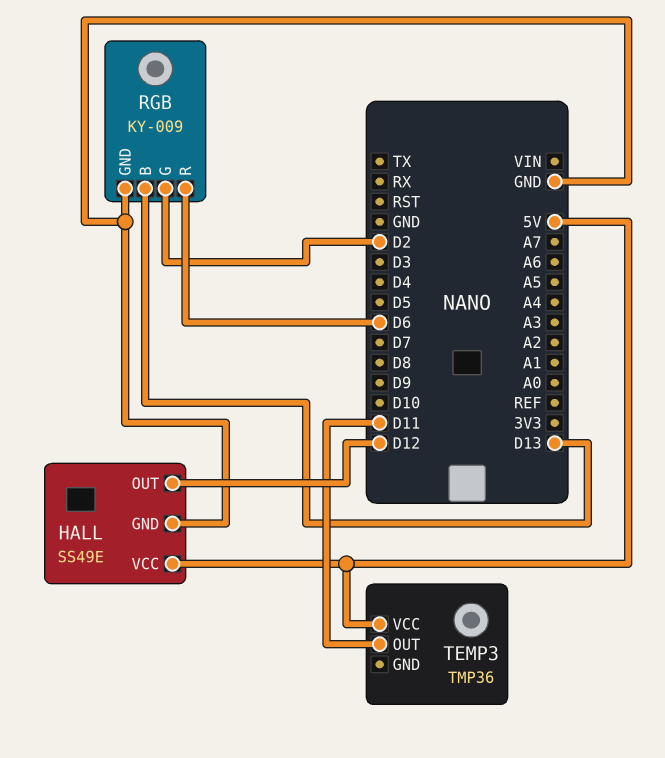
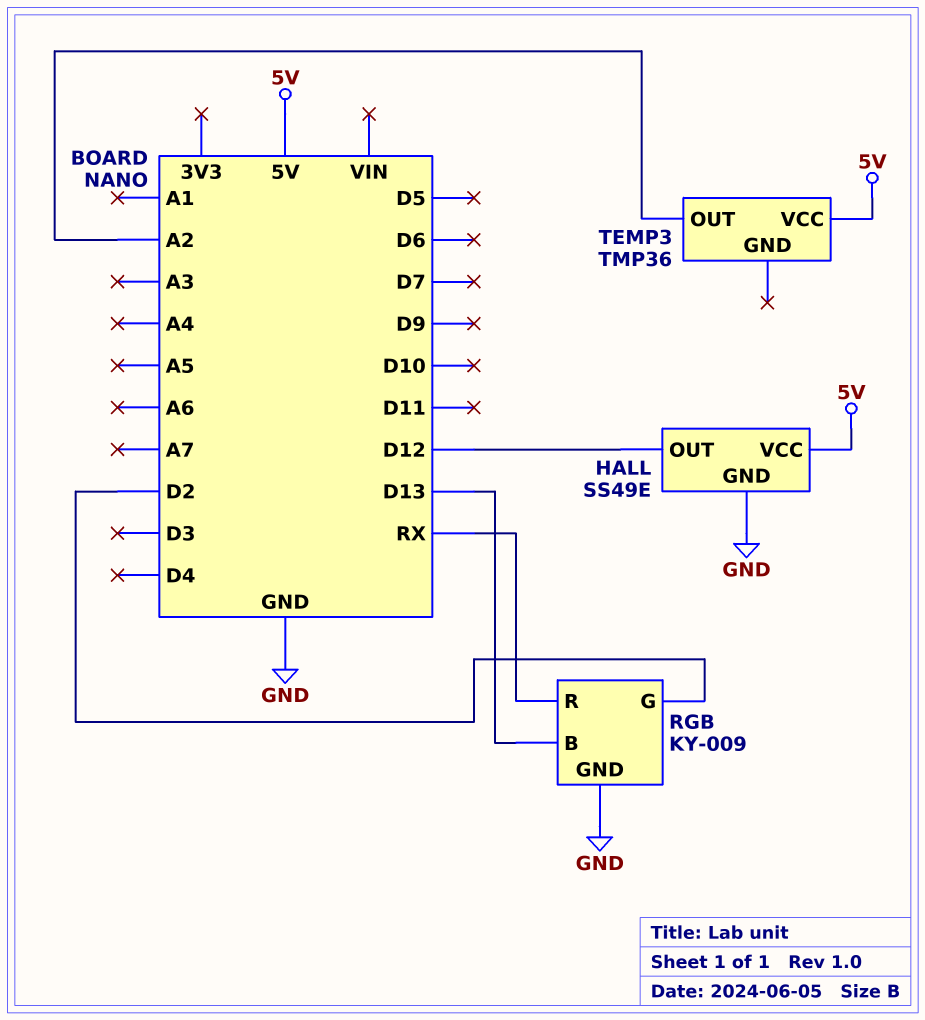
RGB pin R: D6 -> RX
TEMP3 pin OUT: D11 -> A2

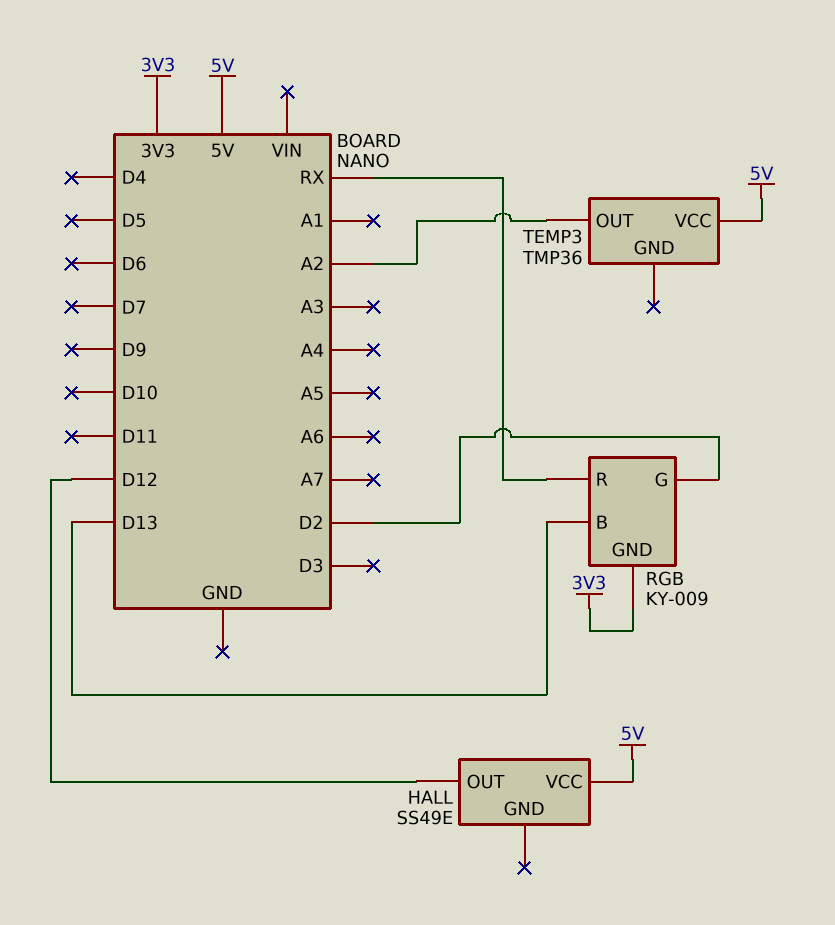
HALL pin GND: GND -> none
RGB pin GND: GND -> 3V3

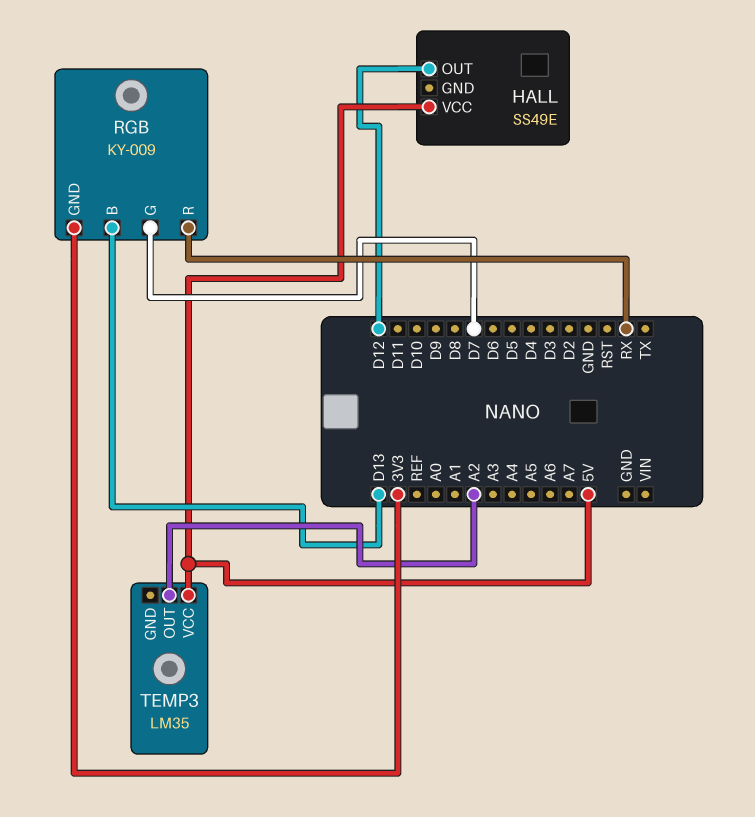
RGB pin G: D2 -> D7
TEMP3: TMP36 -> LM35

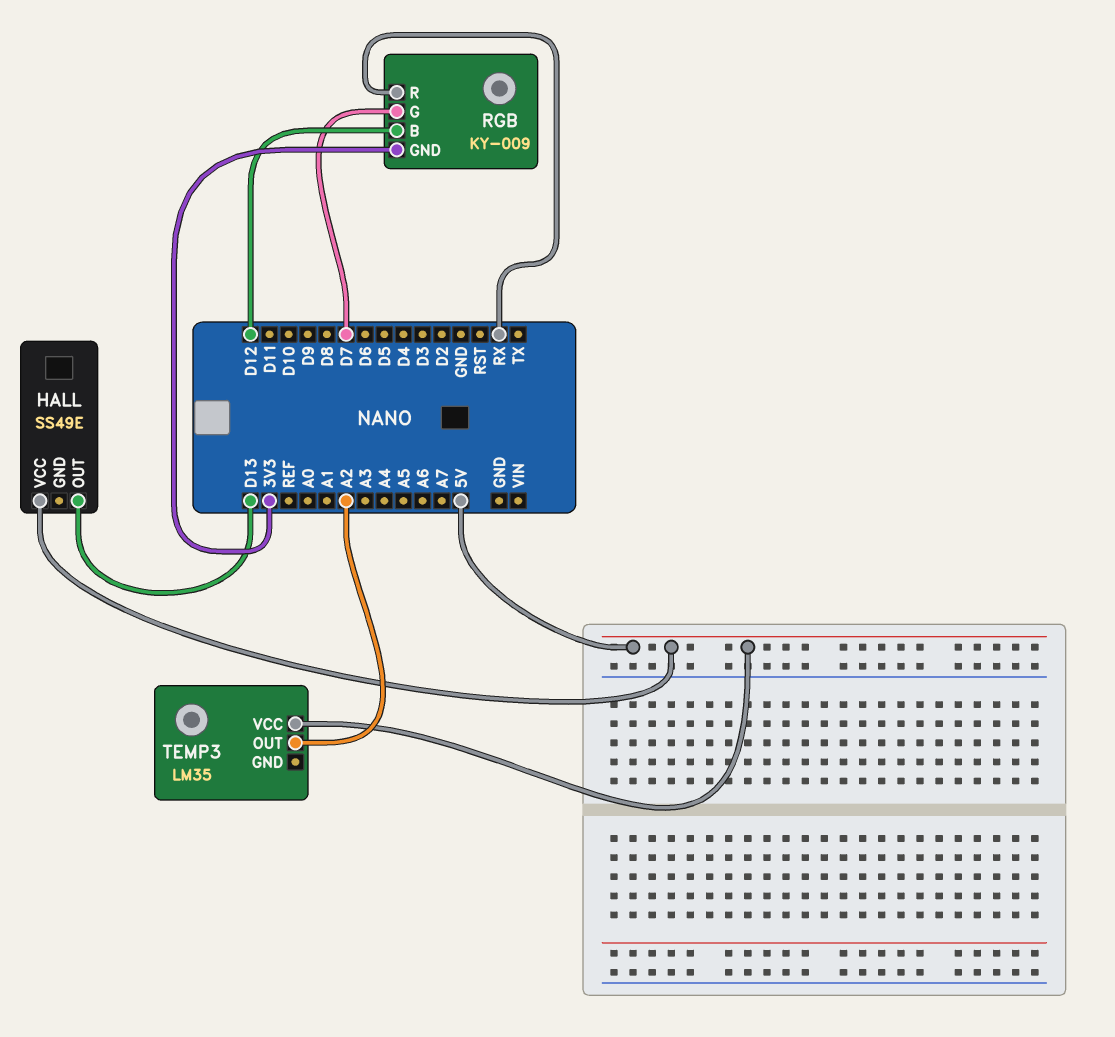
HALL pin OUT: D12 -> D13
RGB pin B: D13 -> D12

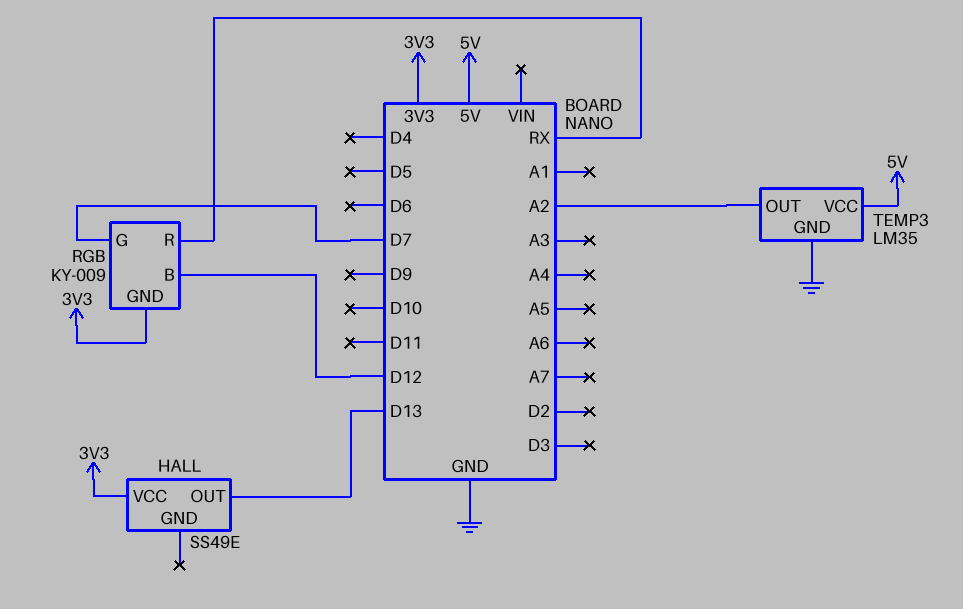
HALL pin VCC: 5V -> 3V3
TEMP3 pin GND: none -> GND

